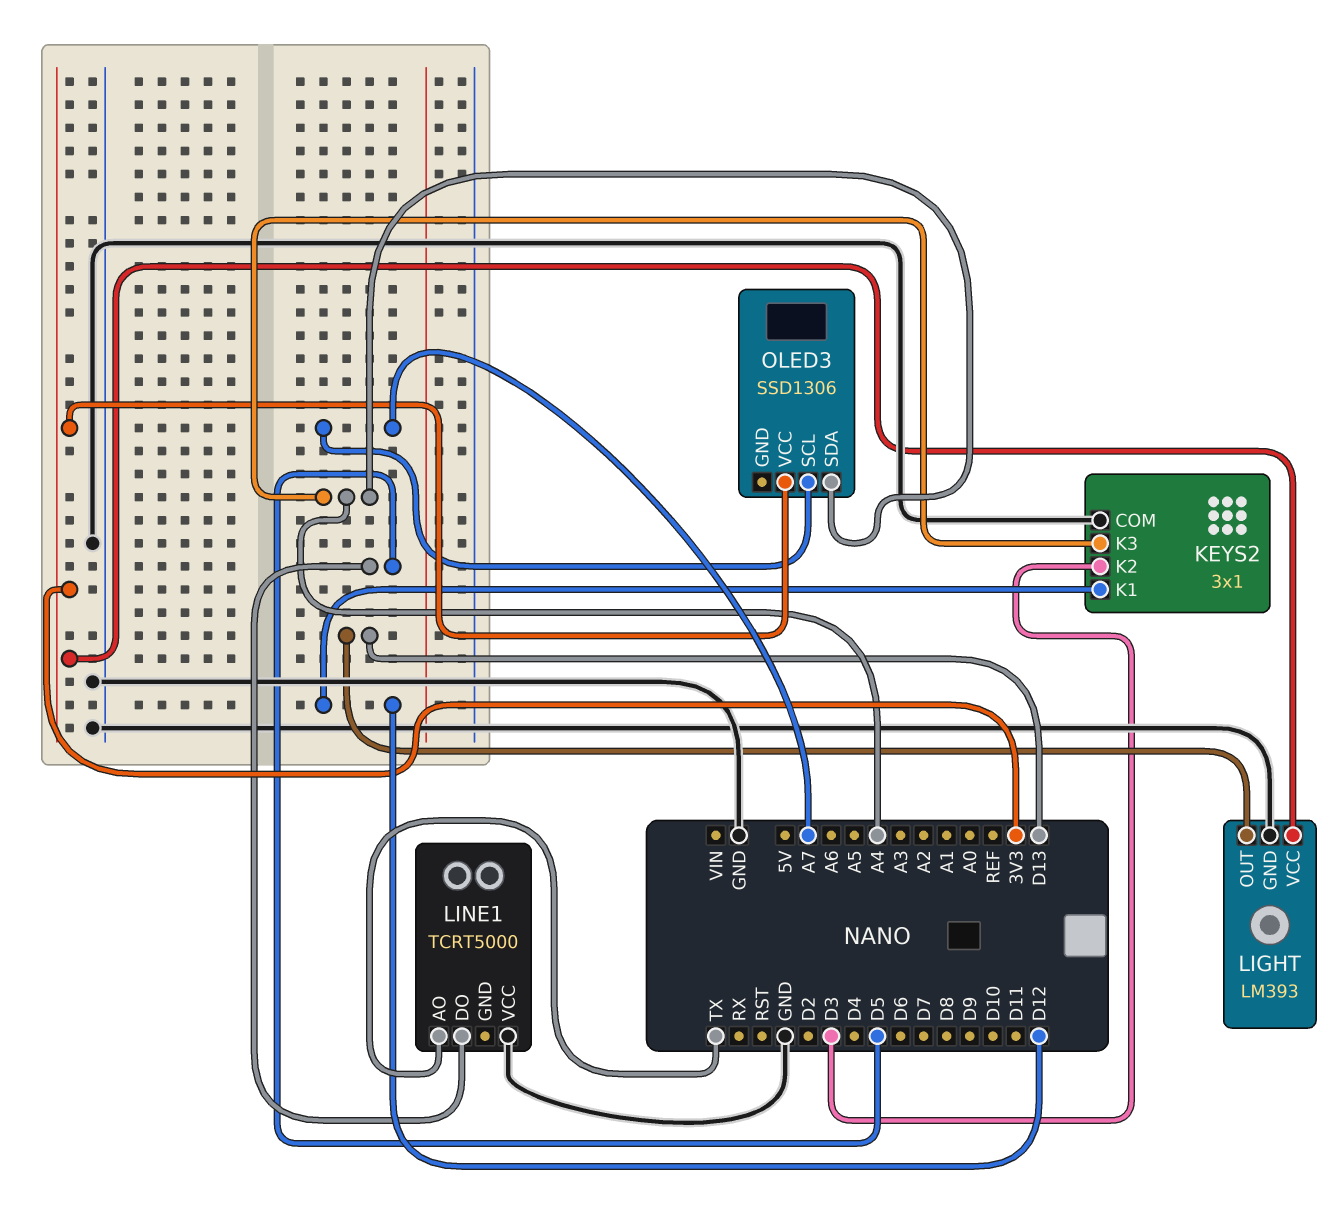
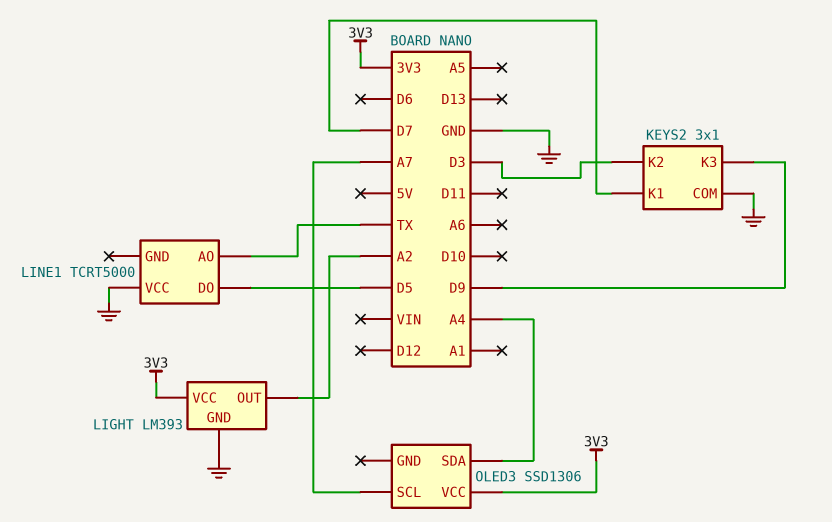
KEYS2 pin K1: D12 -> D7
KEYS2 pin K3: A4 -> D9
LIGHT pin OUT: D13 -> A2

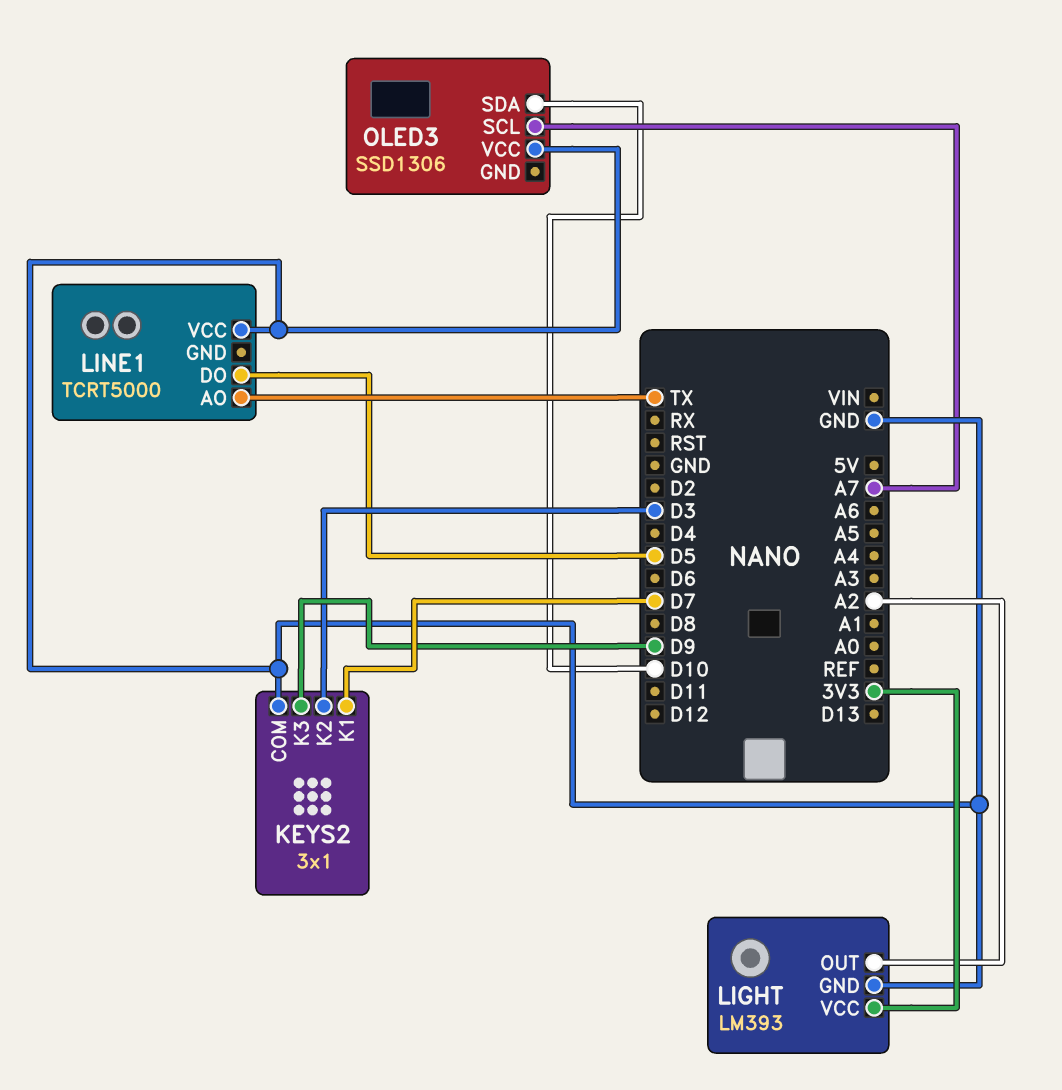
OLED3 pin SDA: A4 -> D10
OLED3 pin VCC: 3V3 -> GND

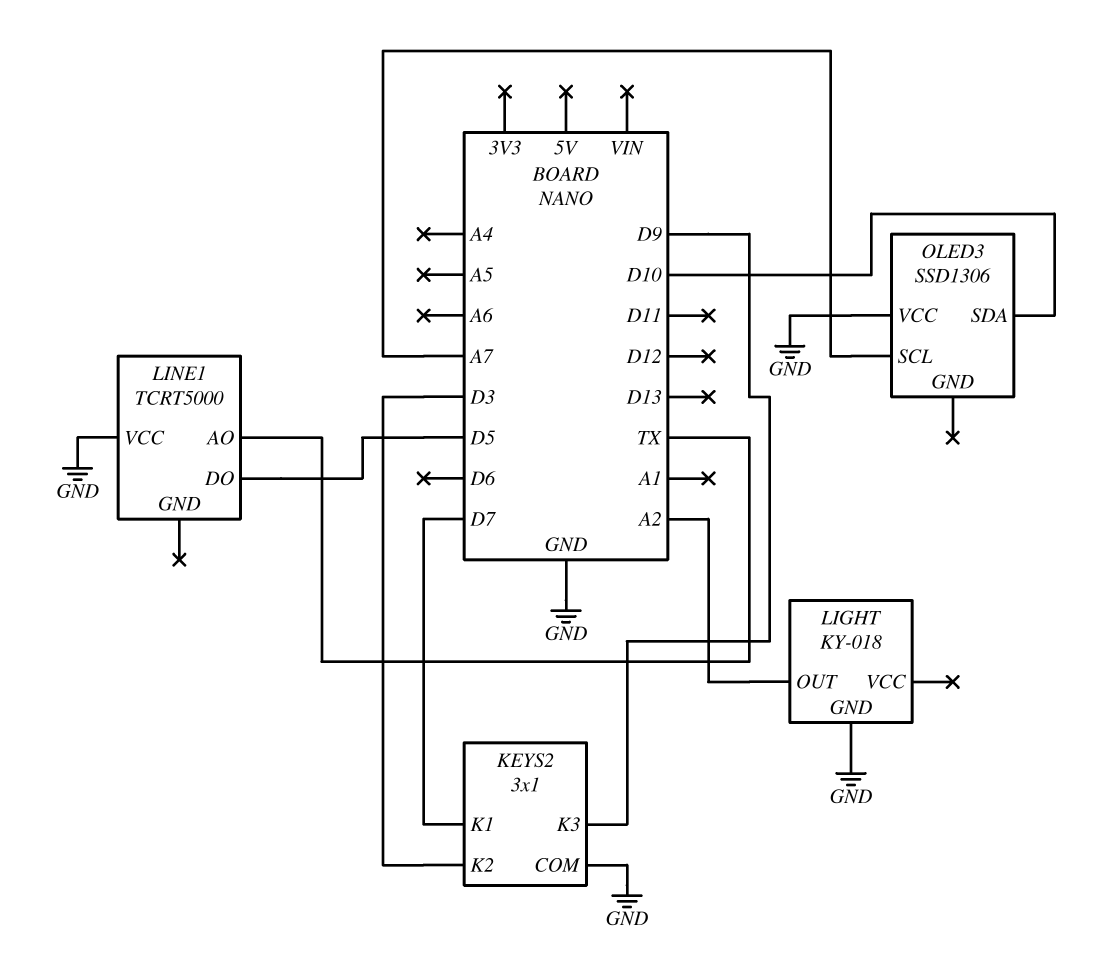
LIGHT: LM393 -> KY-018
LIGHT pin VCC: 3V3 -> none

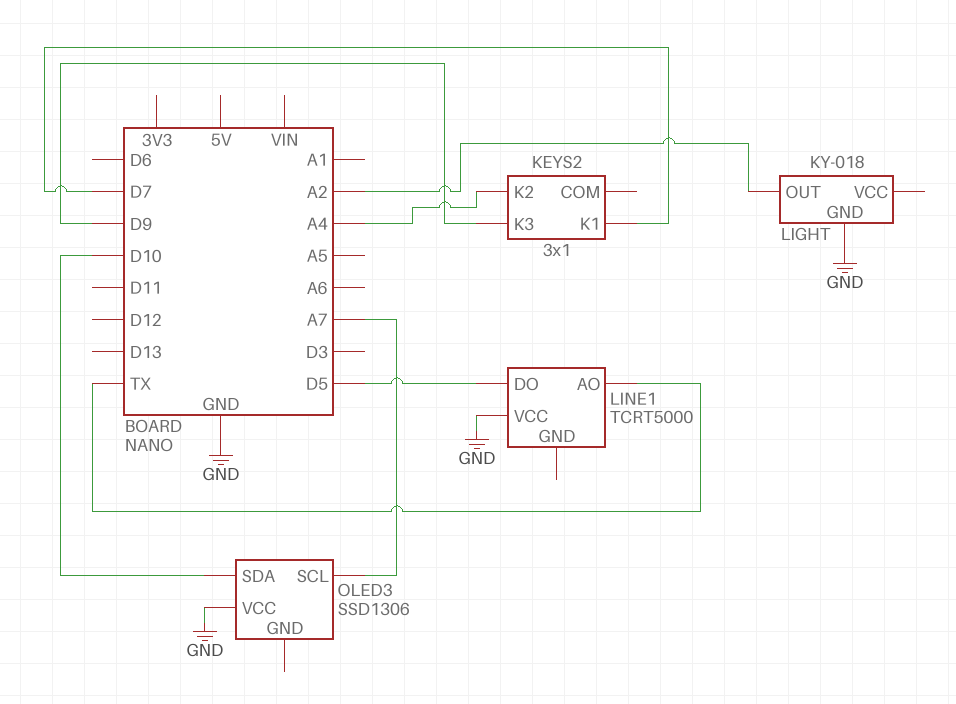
KEYS2 pin COM: GND -> none
KEYS2 pin K2: D3 -> A4

